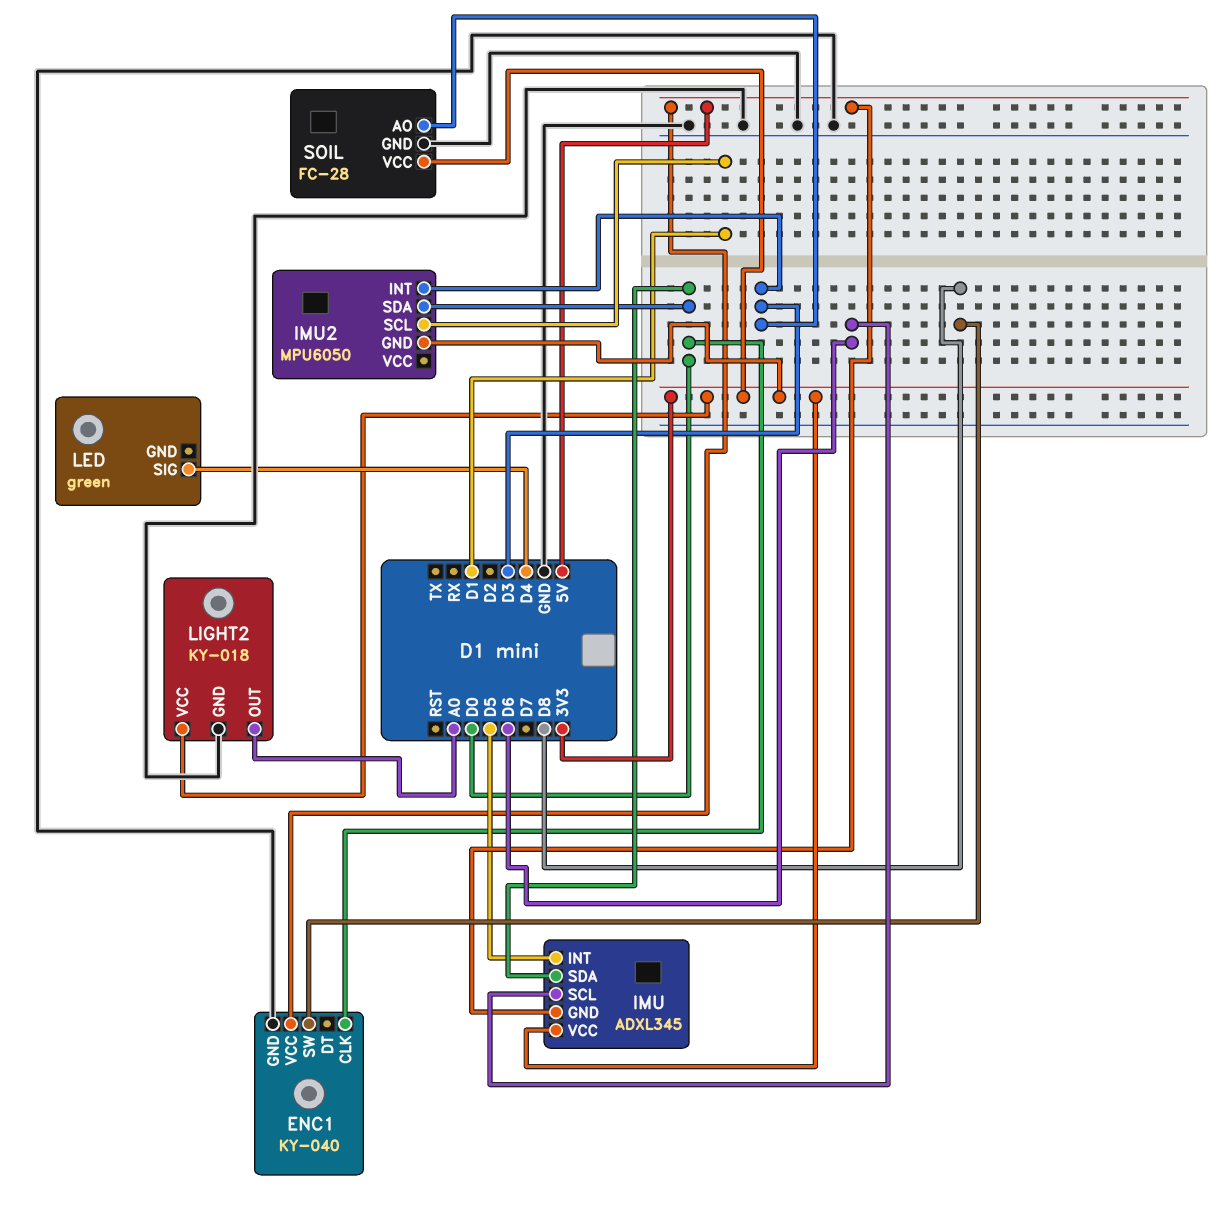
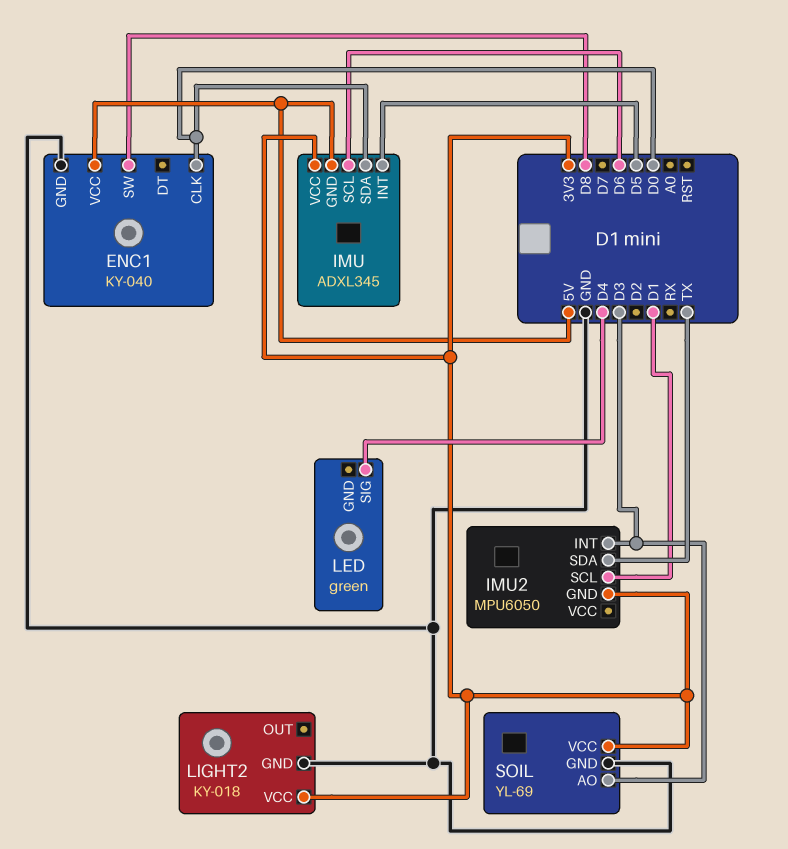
IMU2 pin SDA: D0 -> TX
LIGHT2 pin OUT: A0 -> none
SOIL: FC-28 -> YL-69

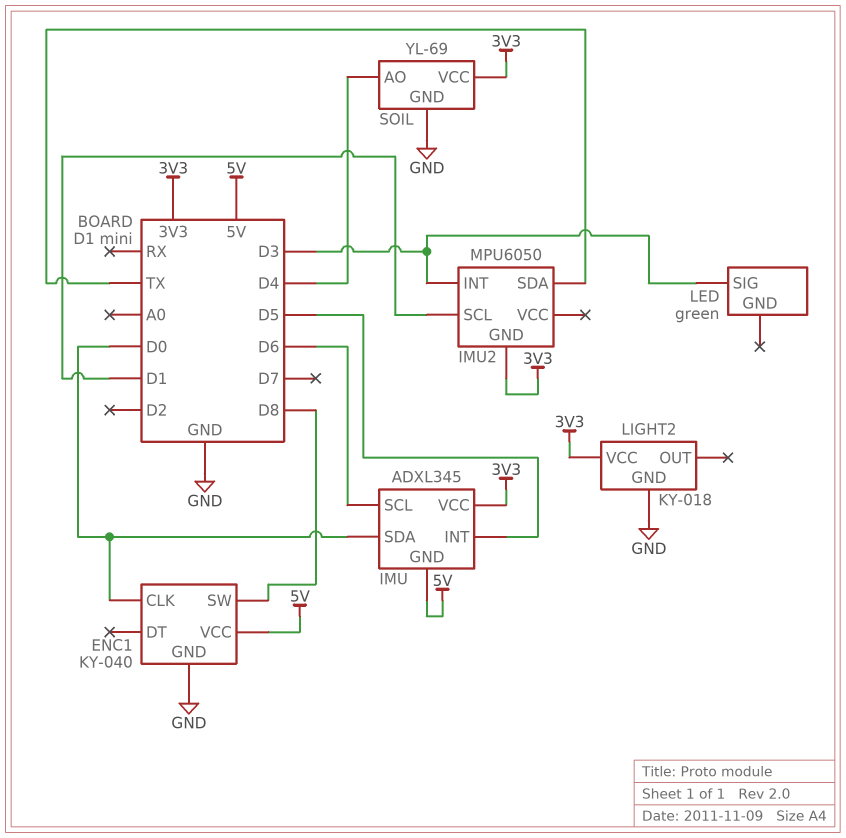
LED pin SIG: D4 -> D3
SOIL pin AO: D3 -> D4

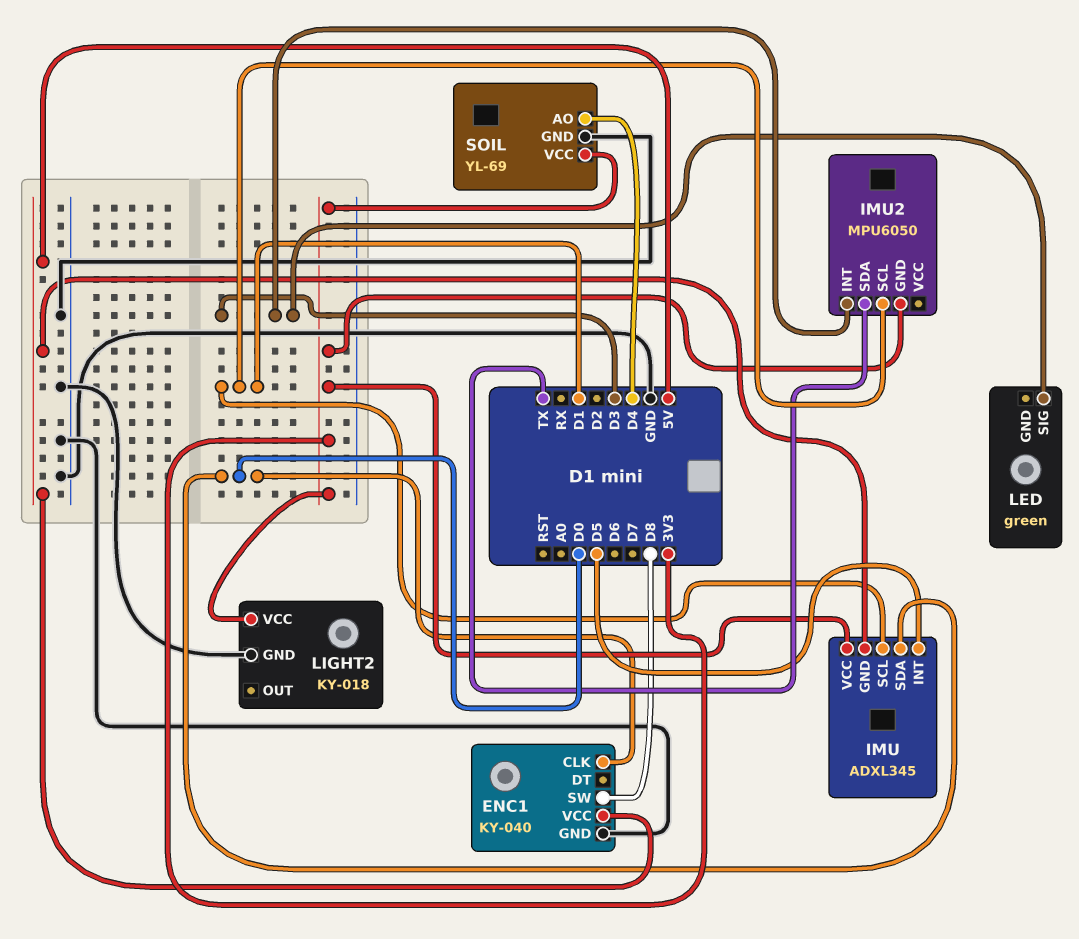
IMU pin SCL: D6 -> D1

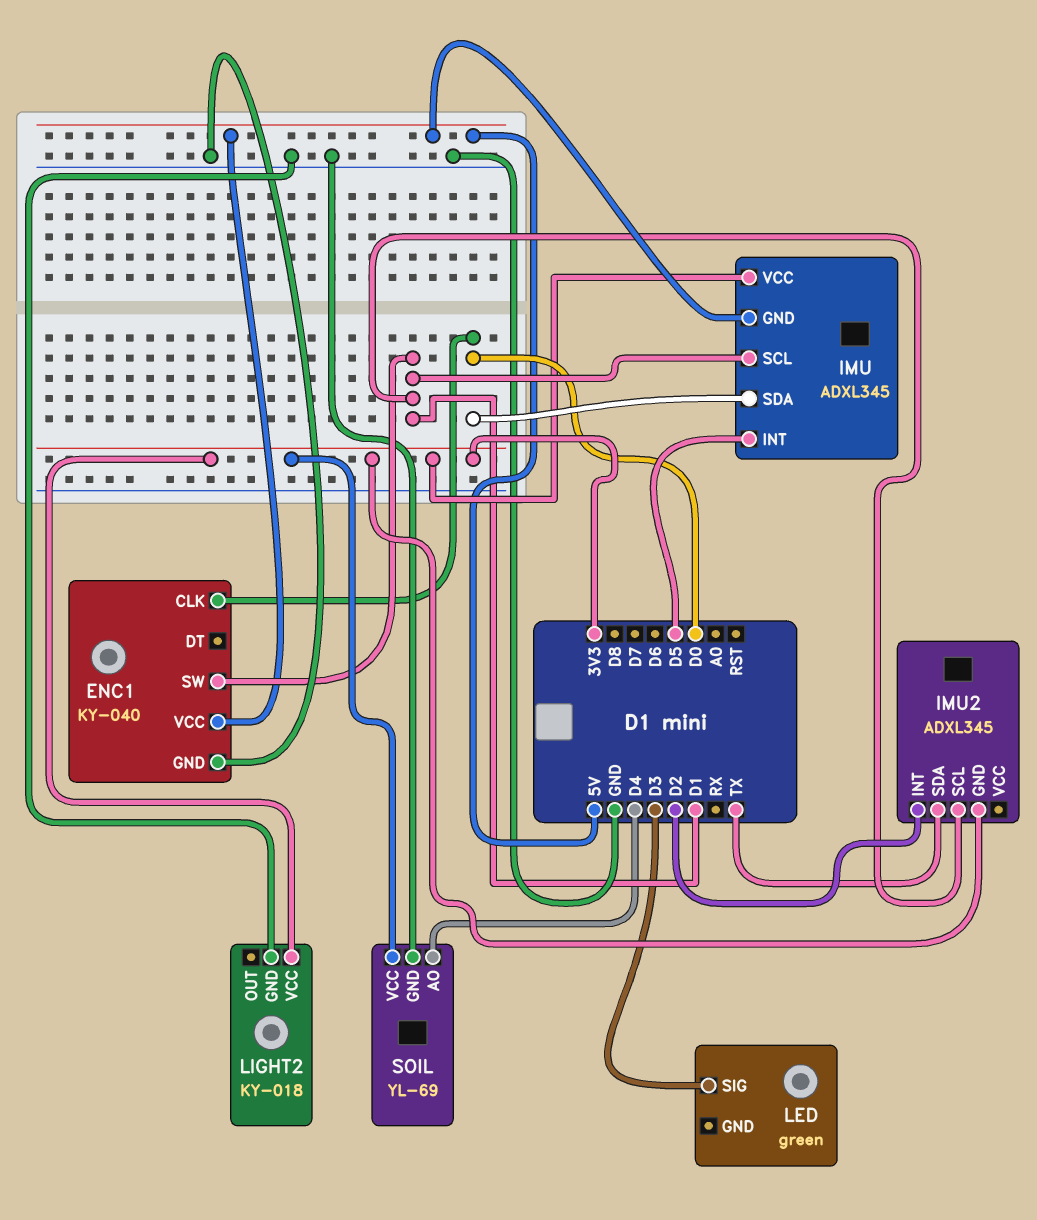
ENC1 pin SW: D8 -> D1
IMU2: MPU6050 -> ADXL345
IMU2 pin INT: D3 -> D2

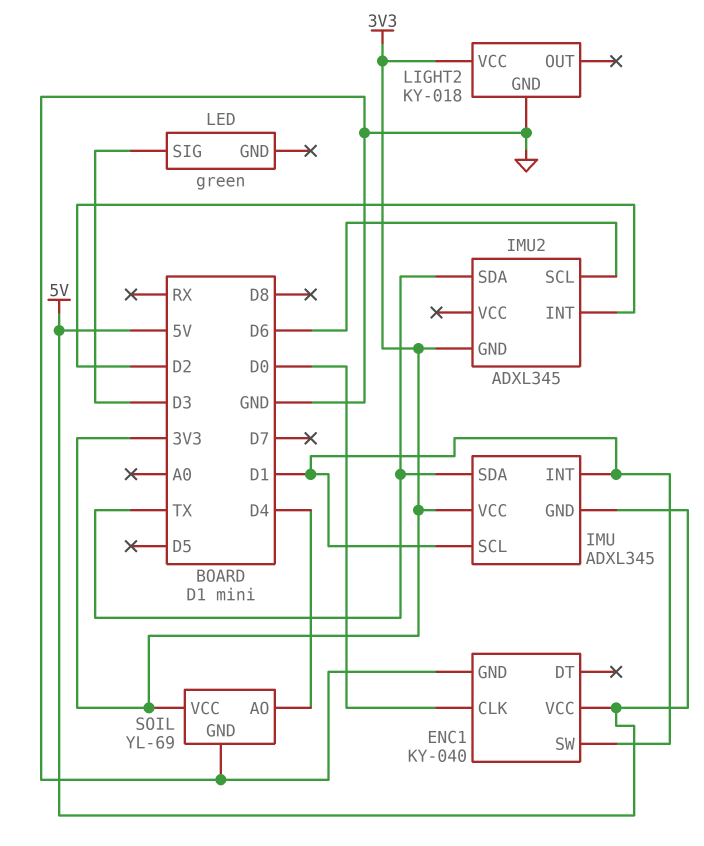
IMU pin INT: D5 -> D1
IMU pin SDA: D0 -> TX
IMU2 pin SCL: D1 -> D6

